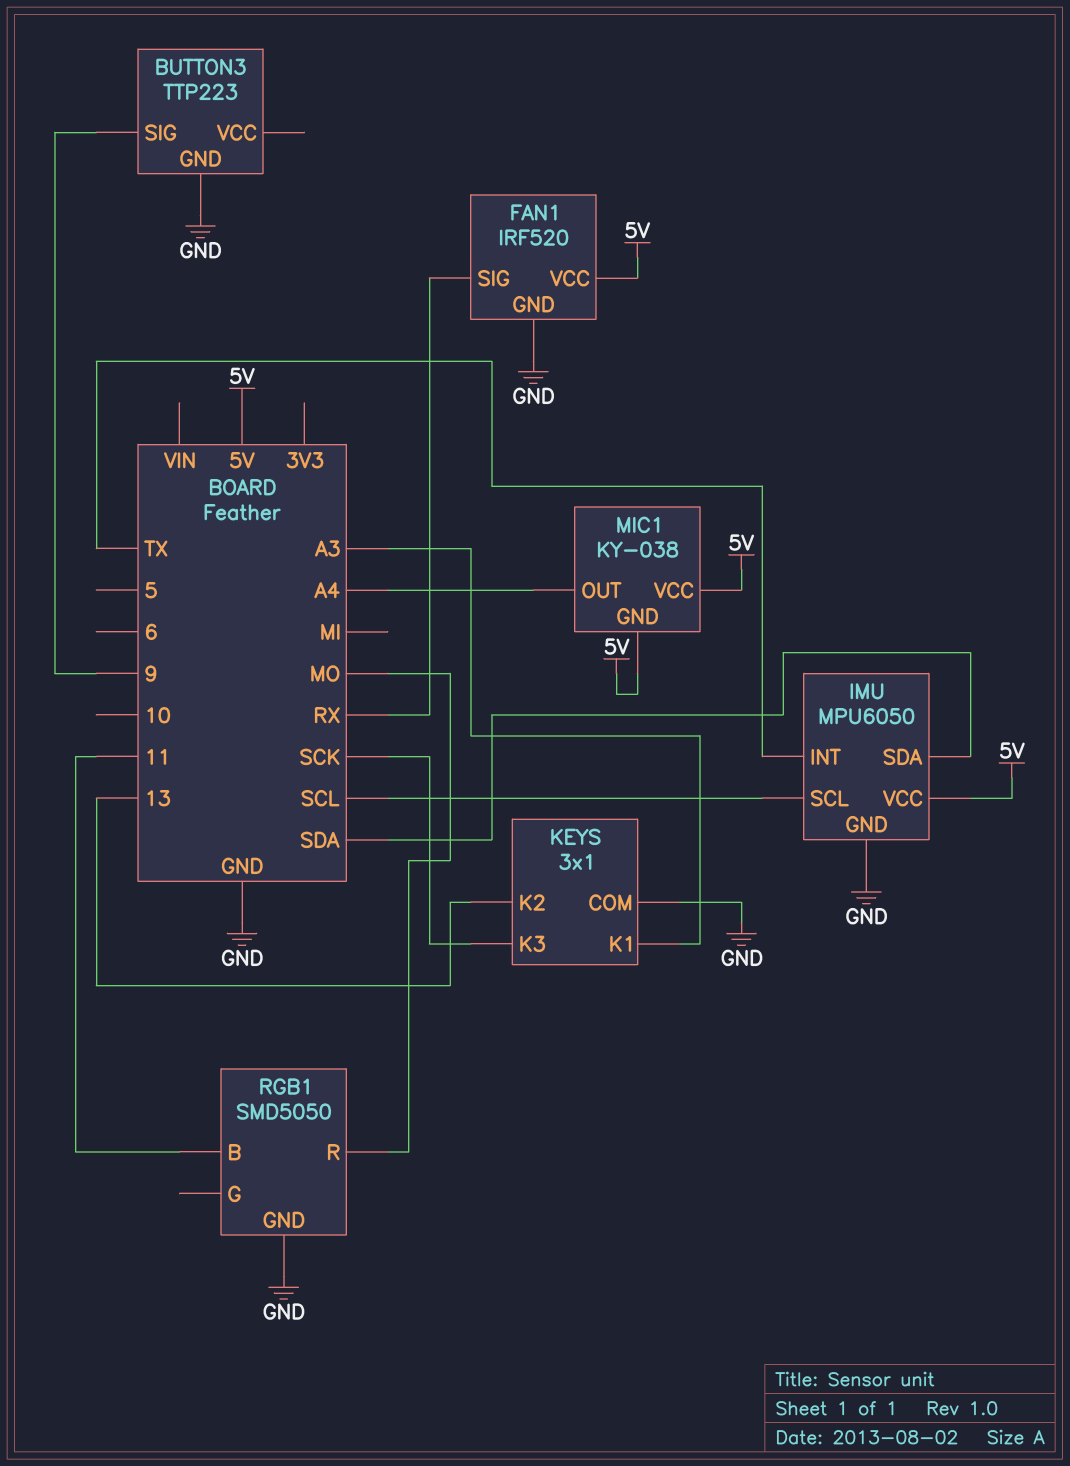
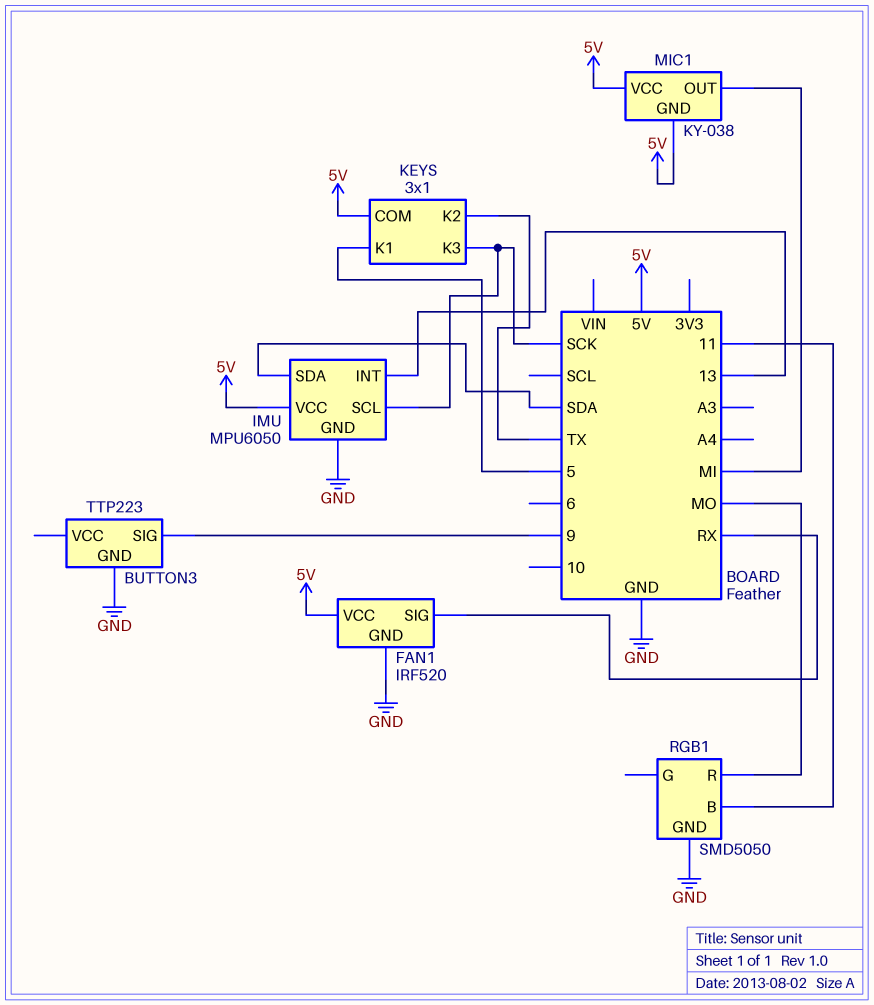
IMU pin INT: TX -> 13
IMU pin SCL: SCL -> SCK
KEYS pin COM: GND -> 5V
KEYS pin K1: A3 -> 5
KEYS pin K2: 13 -> TX
MIC1 pin OUT: A4 -> MI

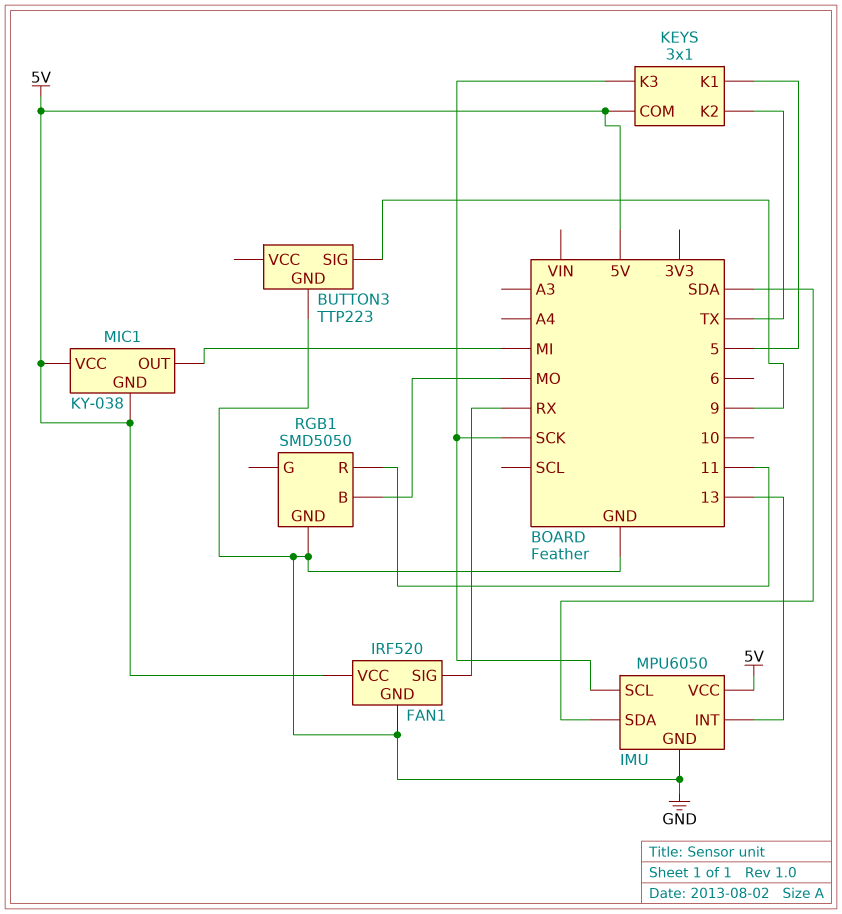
RGB1 pin B: 11 -> MO
RGB1 pin R: MO -> 11

